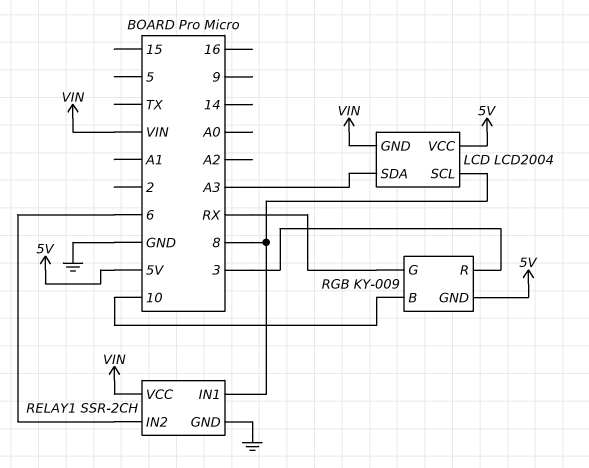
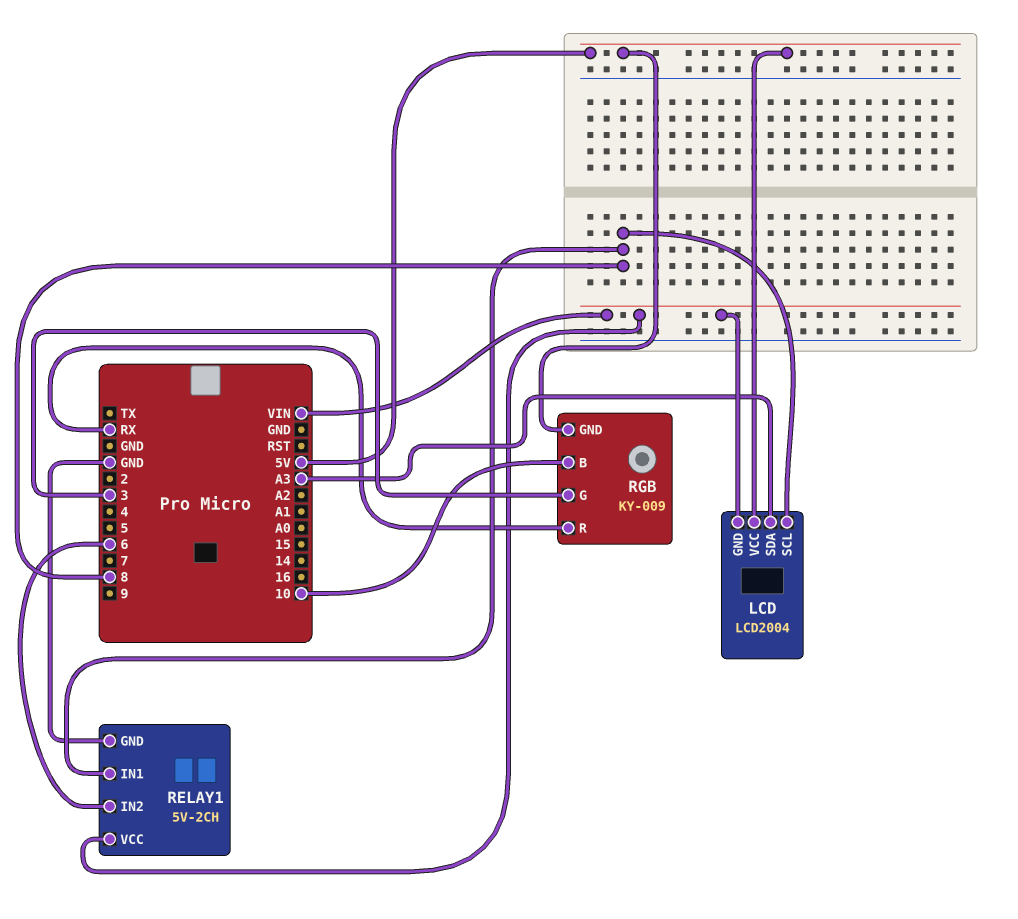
RELAY1: SSR-2CH -> 5V-2CH
RGB pin G: RX -> 3
RGB pin R: 3 -> RX

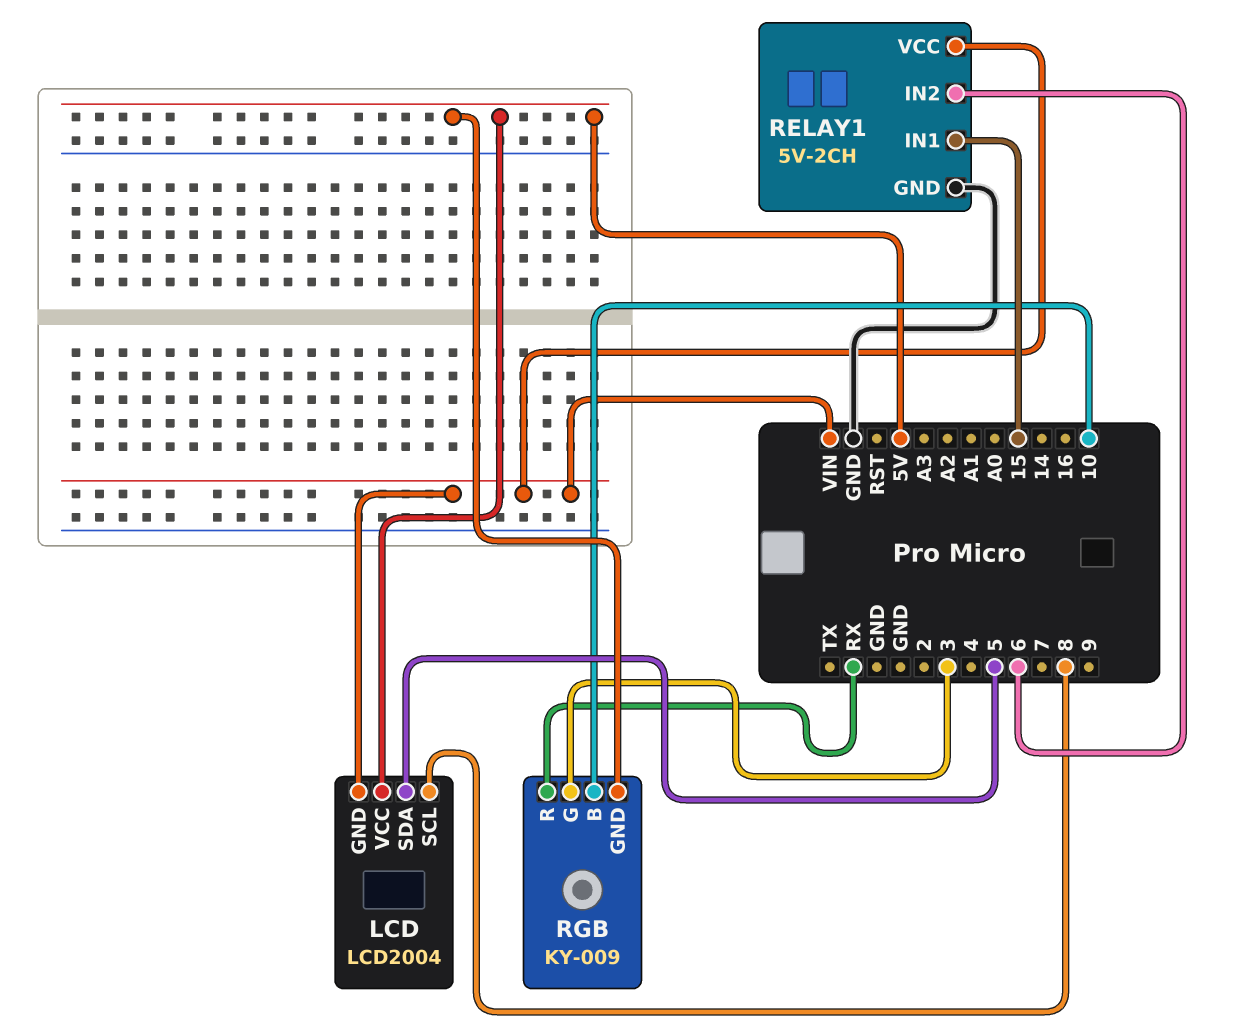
LCD pin SDA: A3 -> 5
RELAY1 pin IN1: 8 -> 15

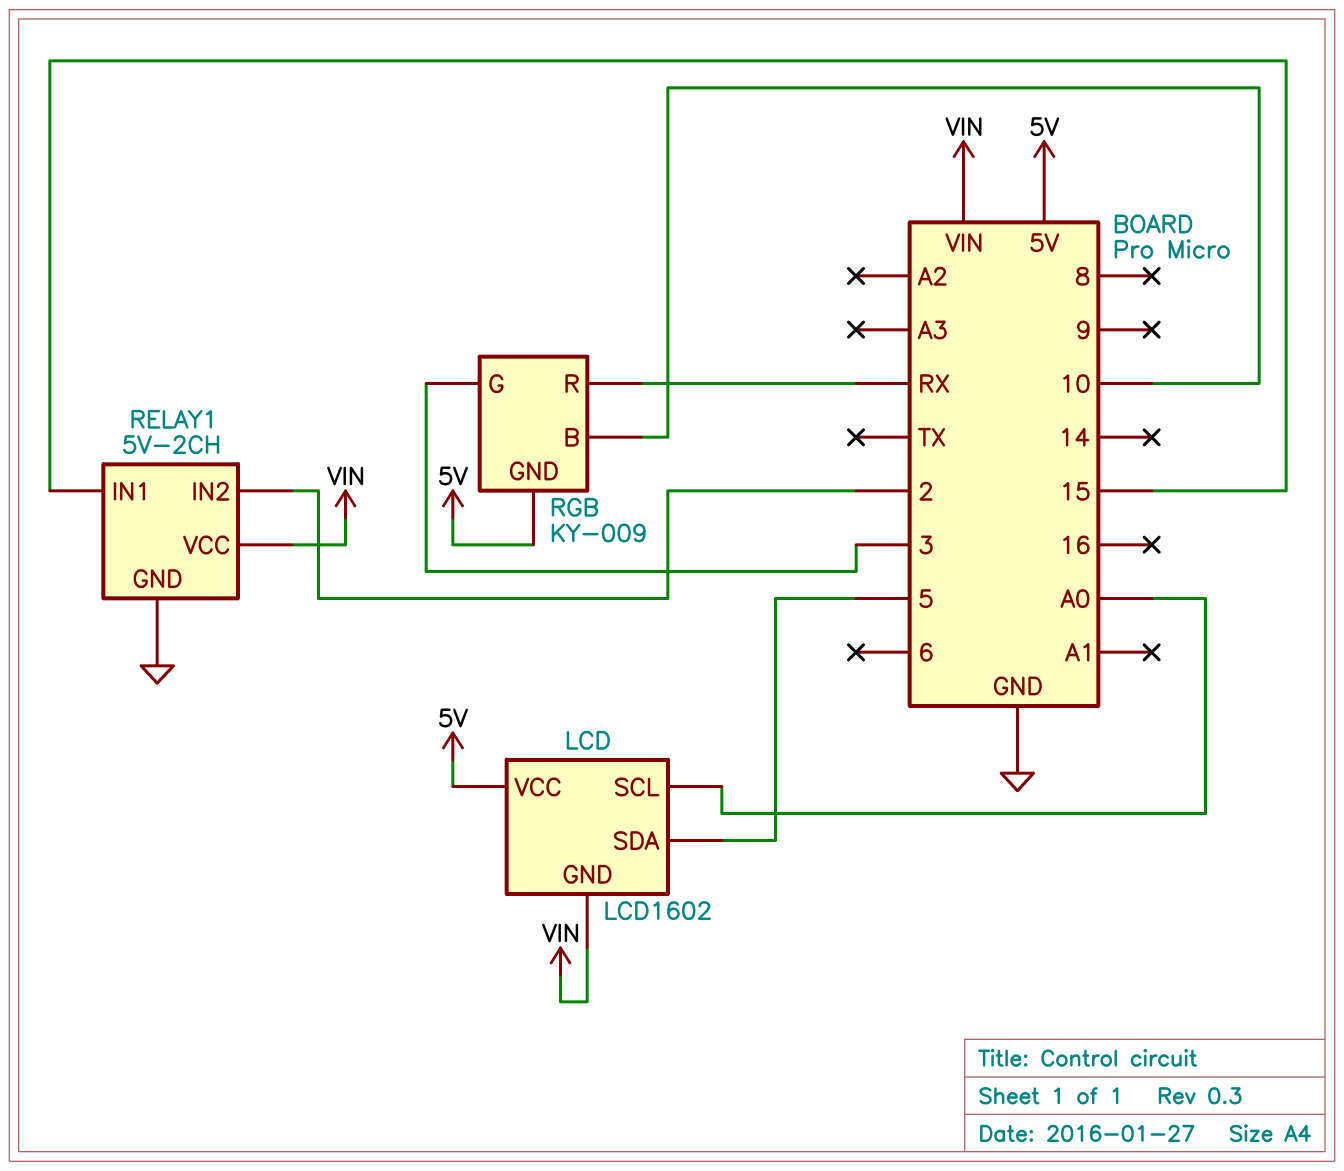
LCD: LCD2004 -> LCD1602
LCD pin SCL: 8 -> A0
RELAY1 pin IN2: 6 -> 2

